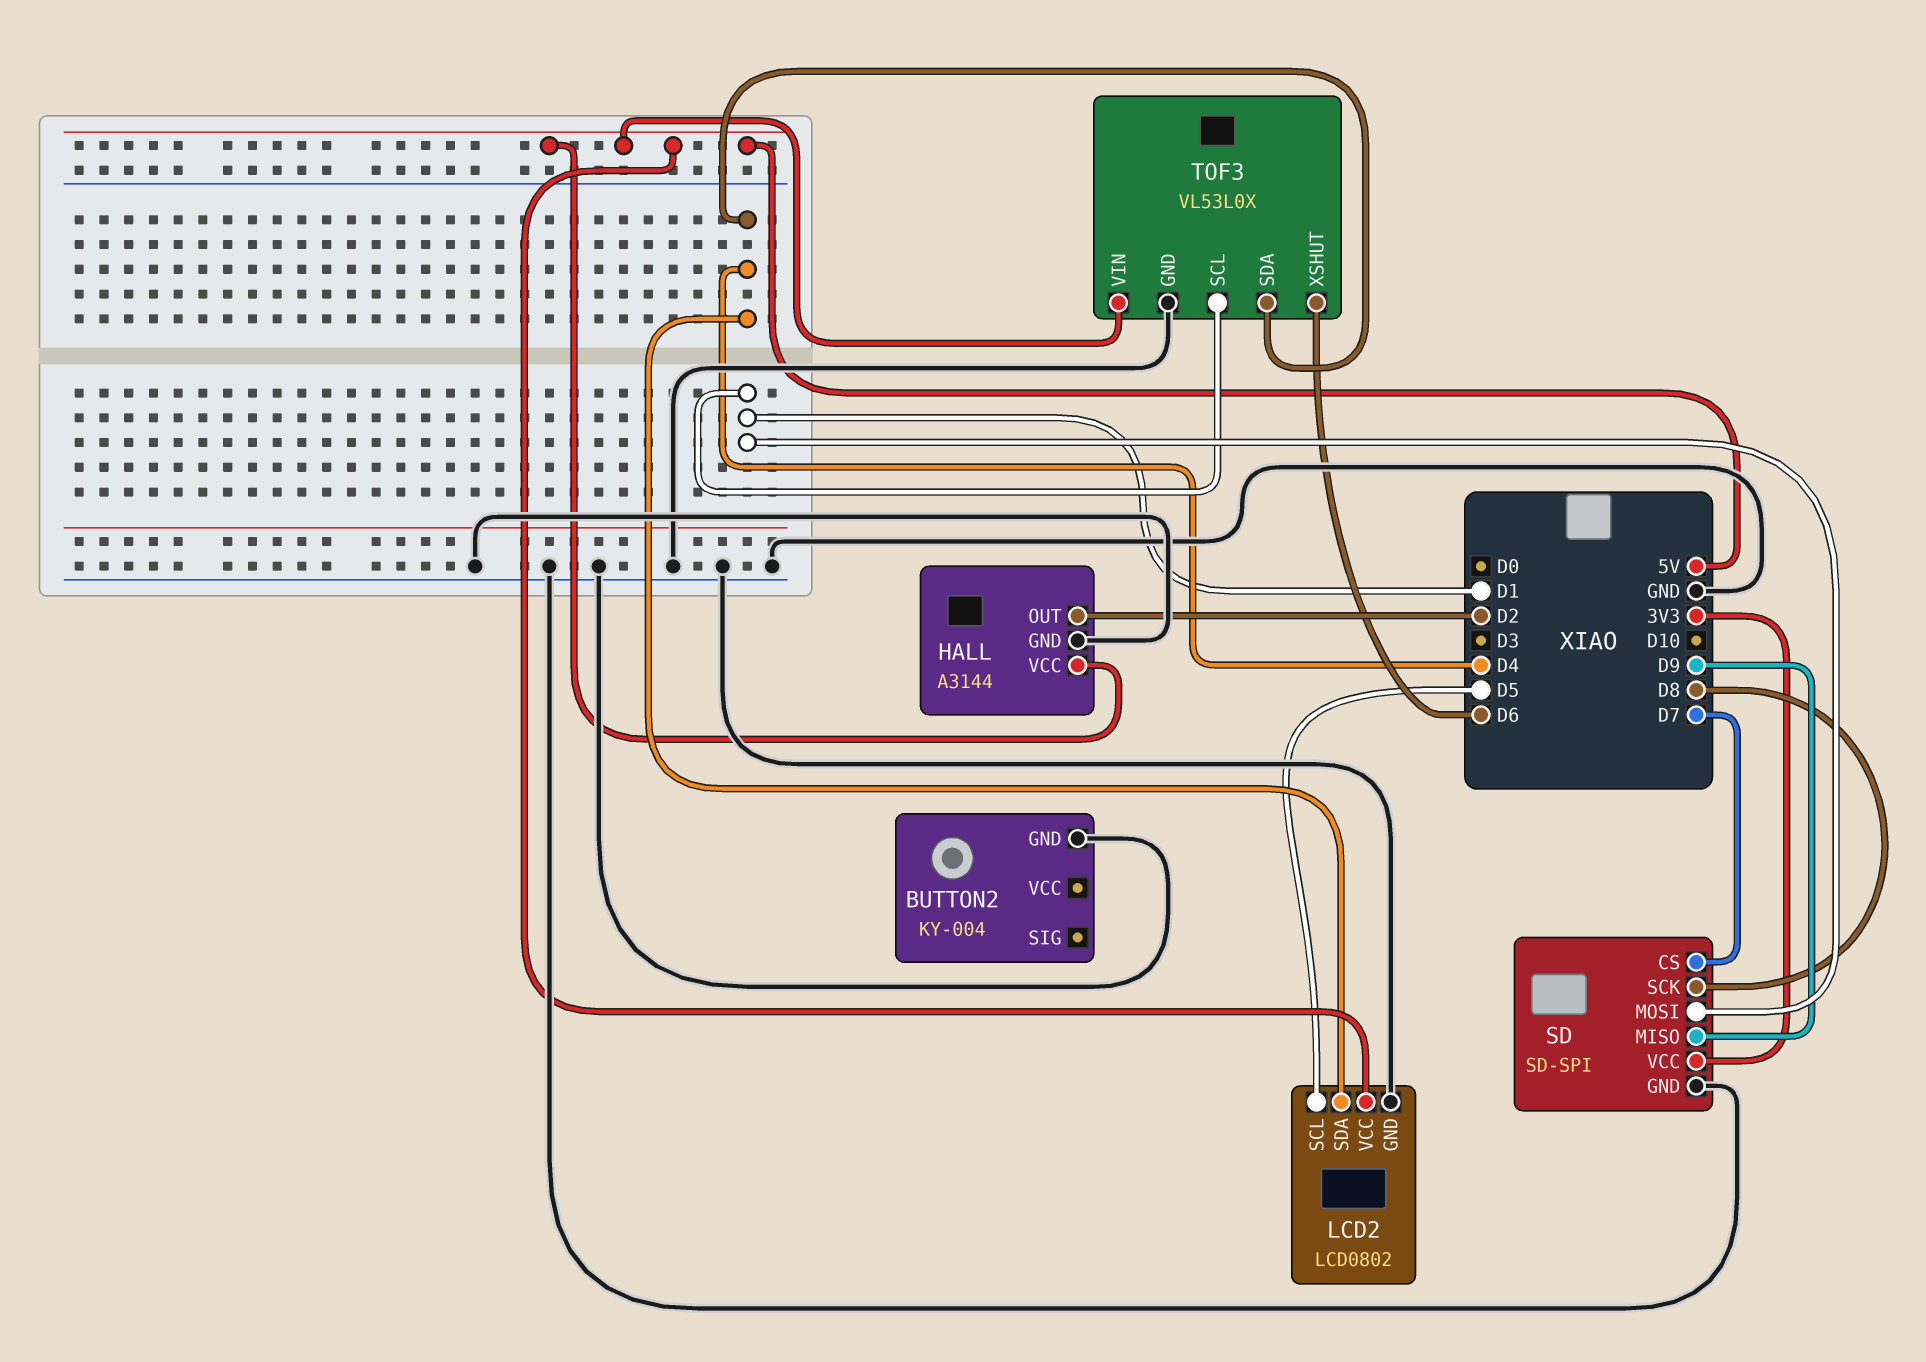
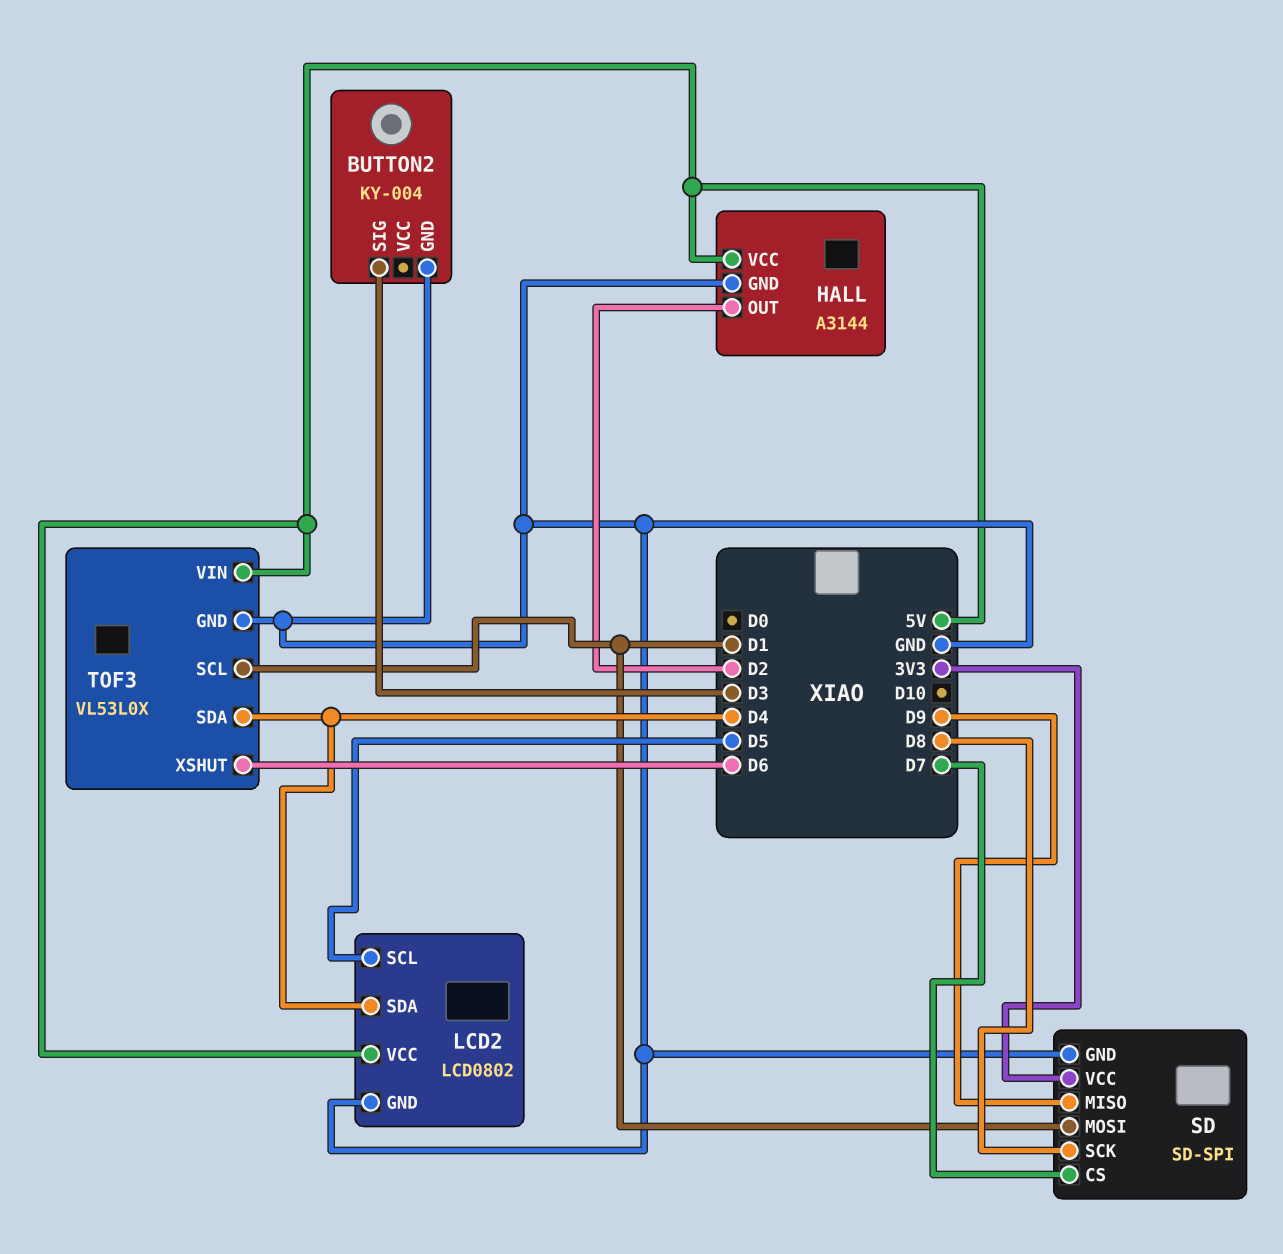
BUTTON2 pin SIG: none -> D3

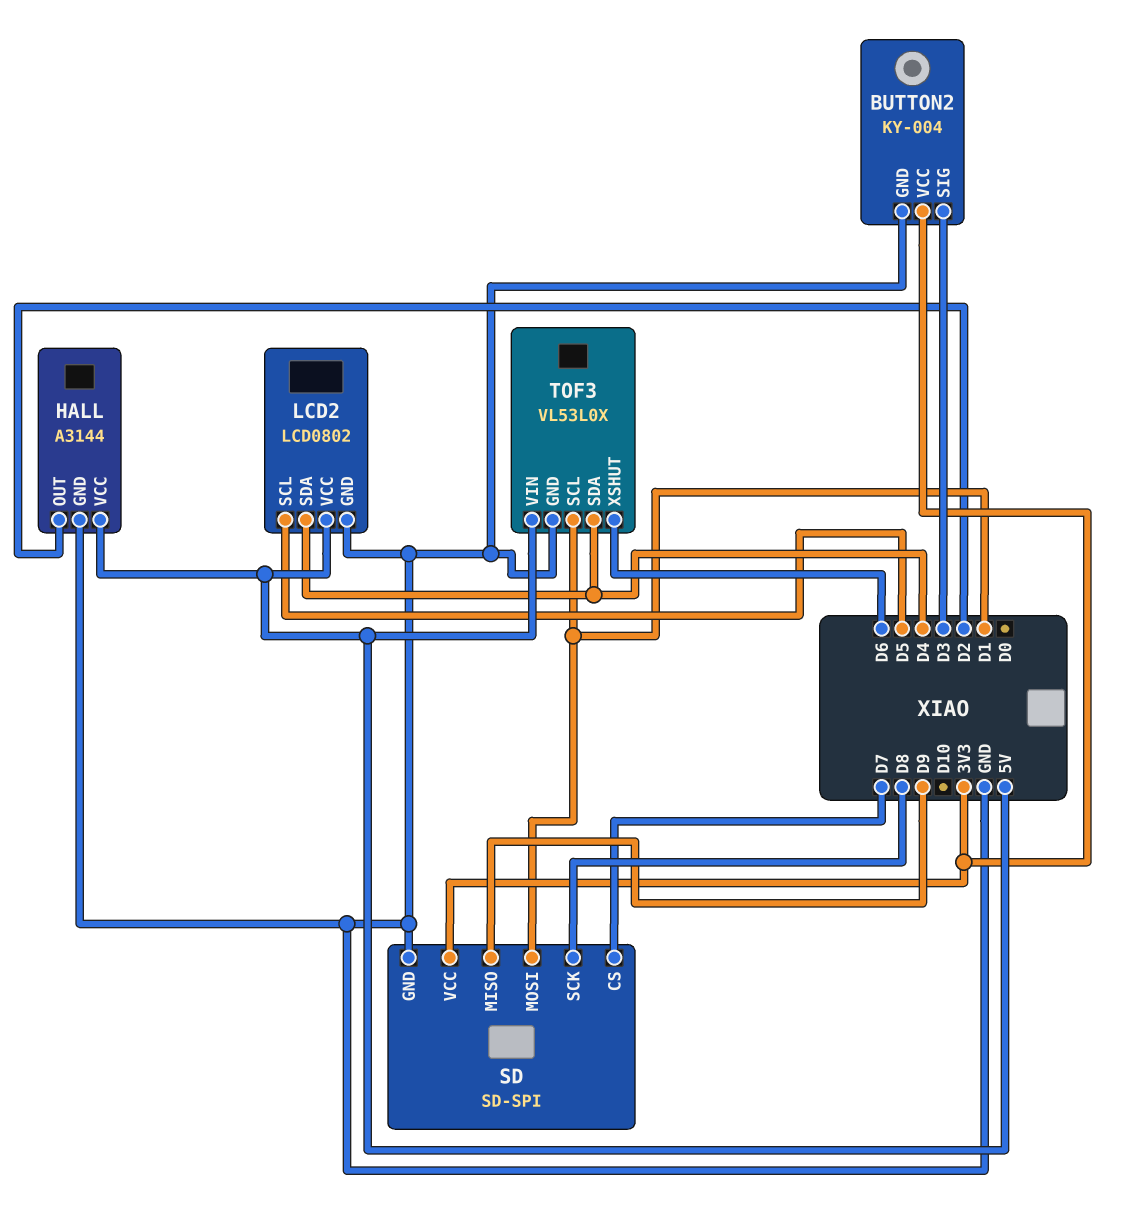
BUTTON2 pin VCC: none -> 3V3

